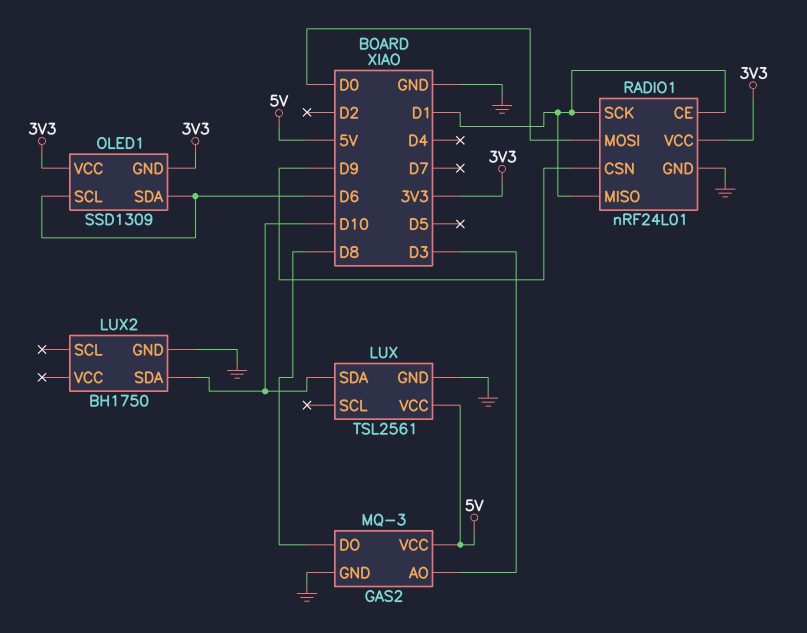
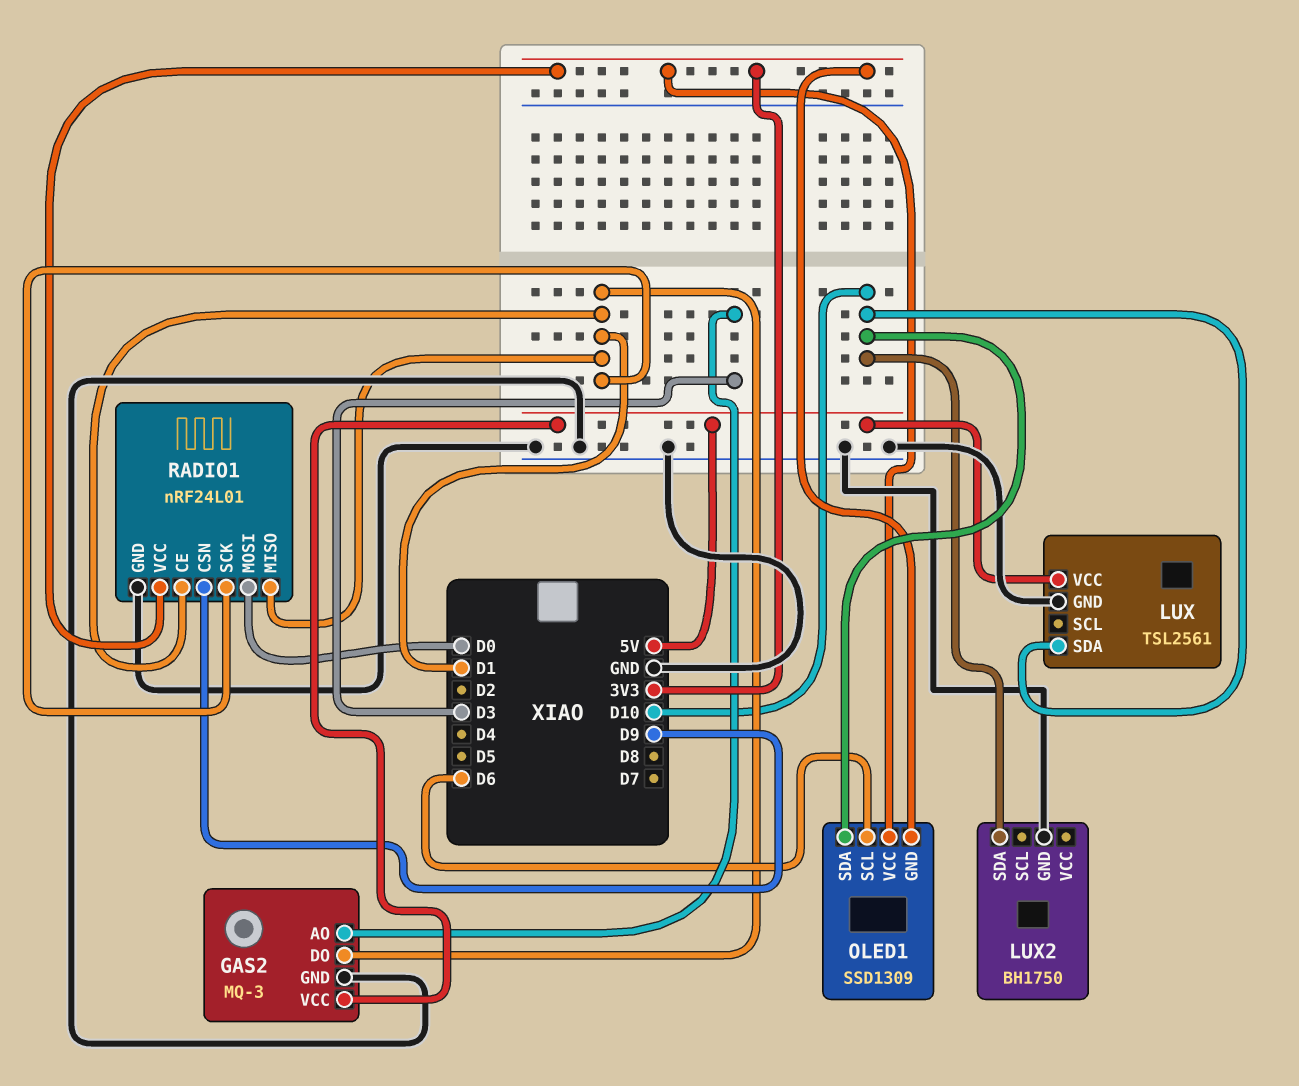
GAS2 pin DO: D8 -> D1
OLED1 pin SDA: D6 -> D10

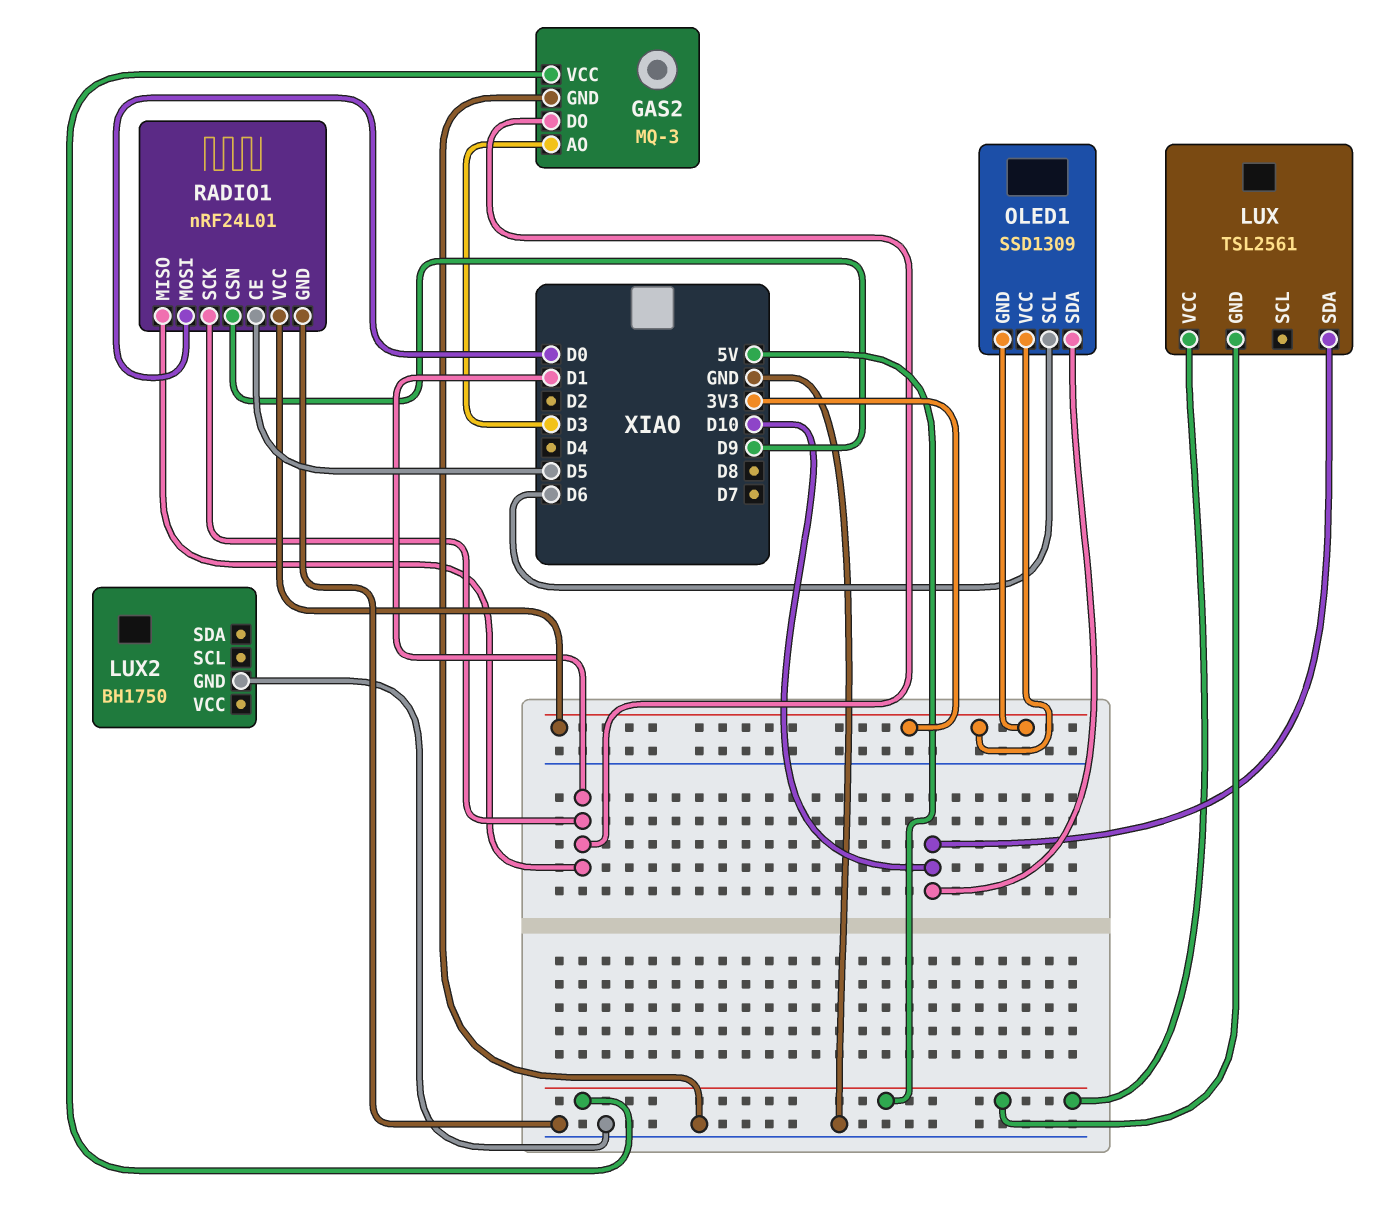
LUX pin GND: GND -> 5V
LUX2 pin SDA: D10 -> none
RADIO1 pin CE: D1 -> D5

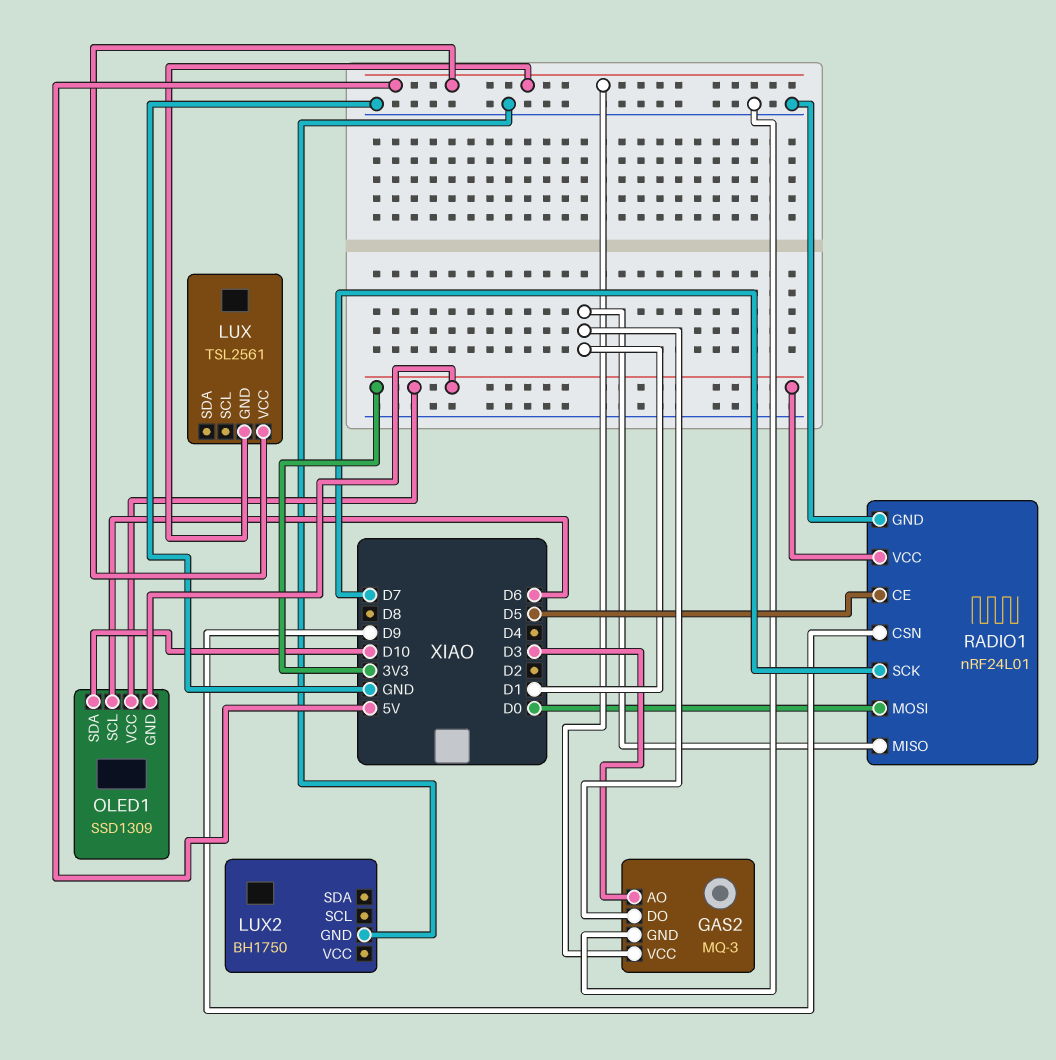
LUX pin SDA: D10 -> none
RADIO1 pin SCK: D1 -> D7

